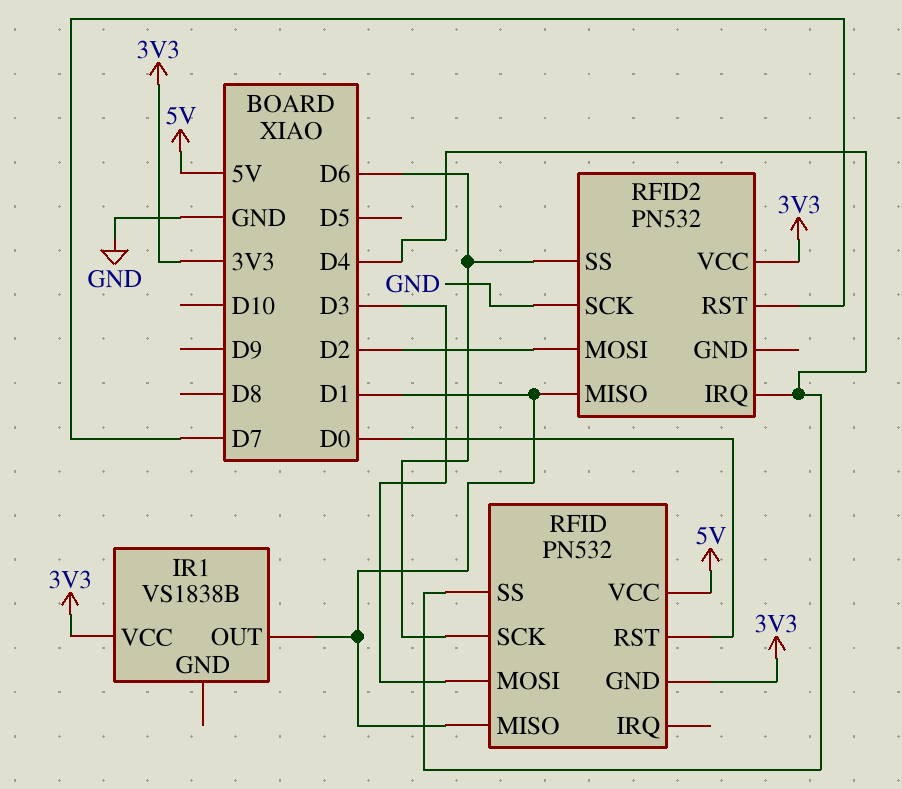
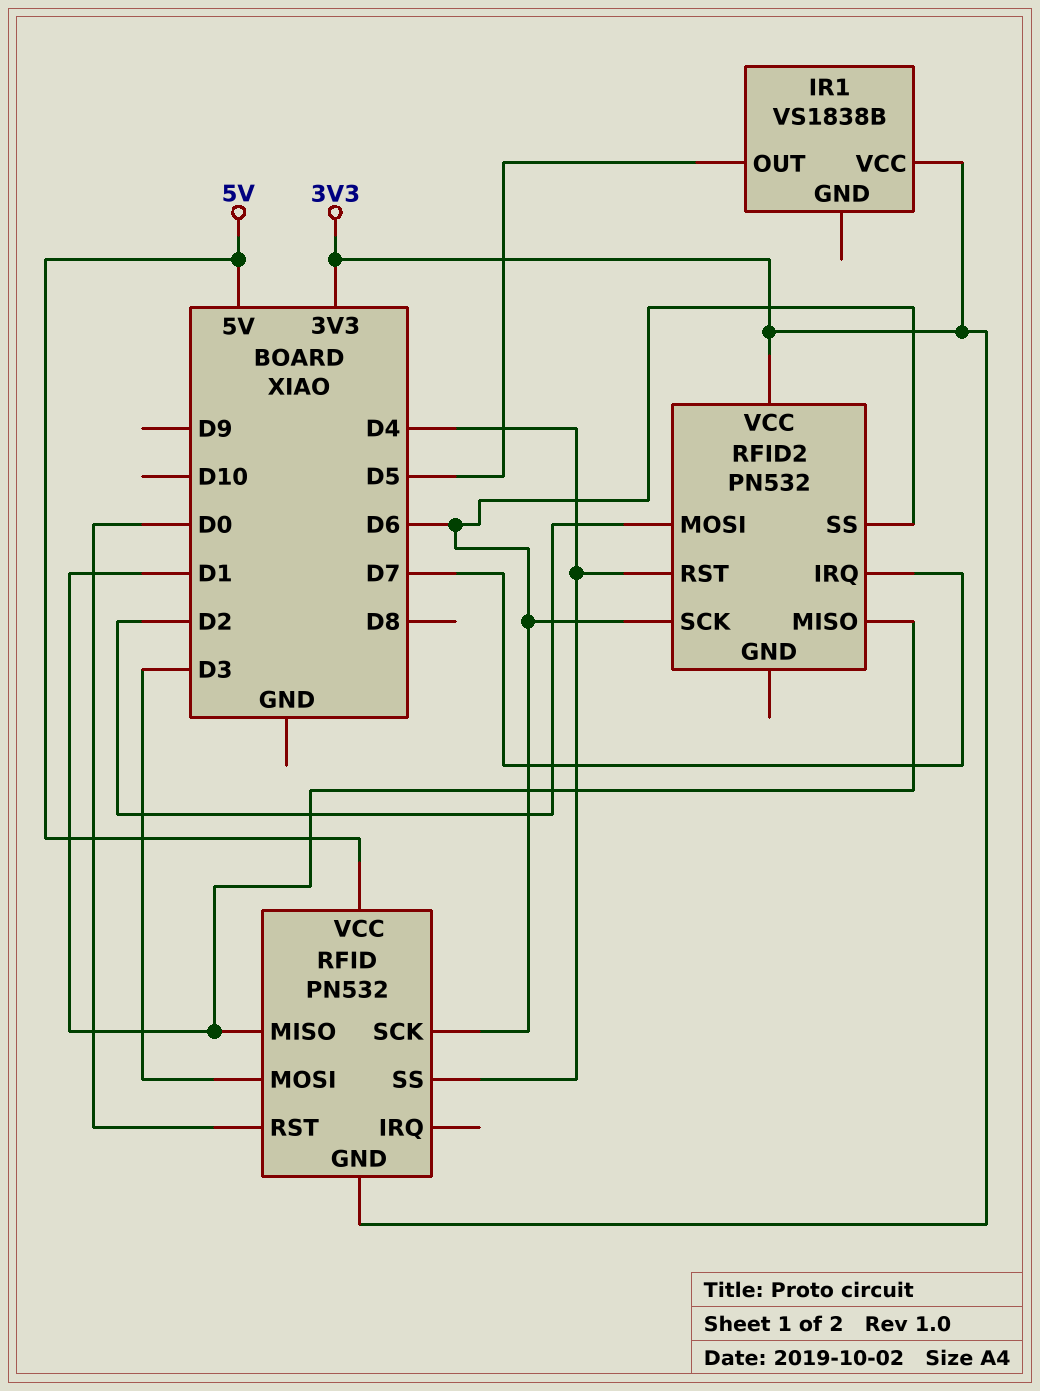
IR1 pin OUT: D1 -> D5
RFID2 pin IRQ: D4 -> D7
RFID2 pin RST: D7 -> D4
RFID2 pin SCK: GND -> D6

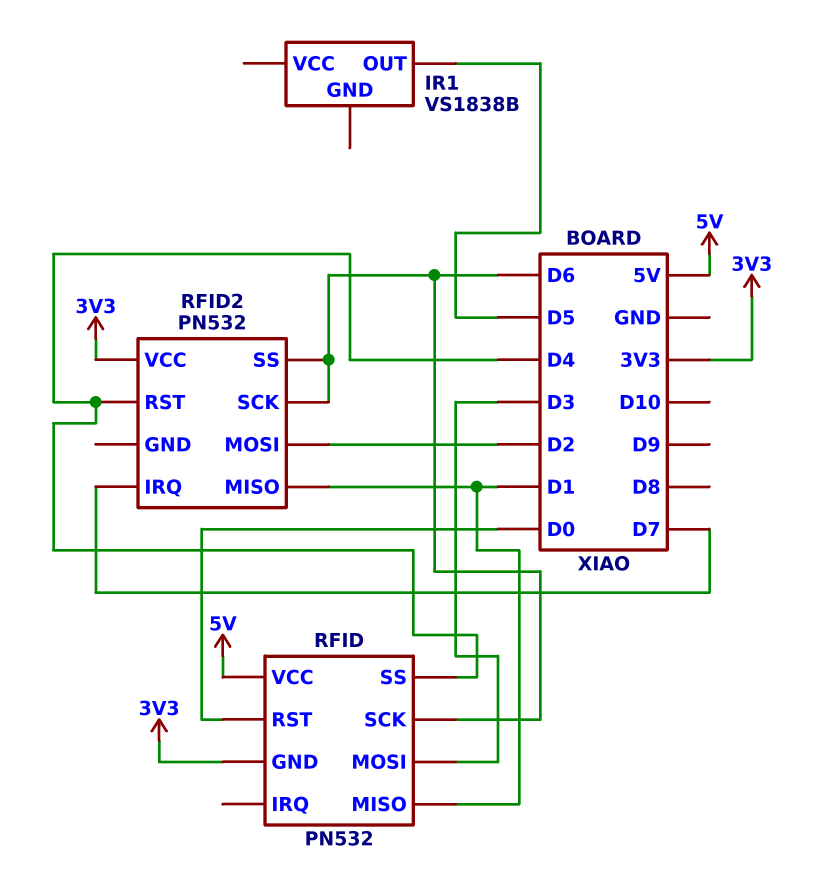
IR1 pin VCC: 3V3 -> none

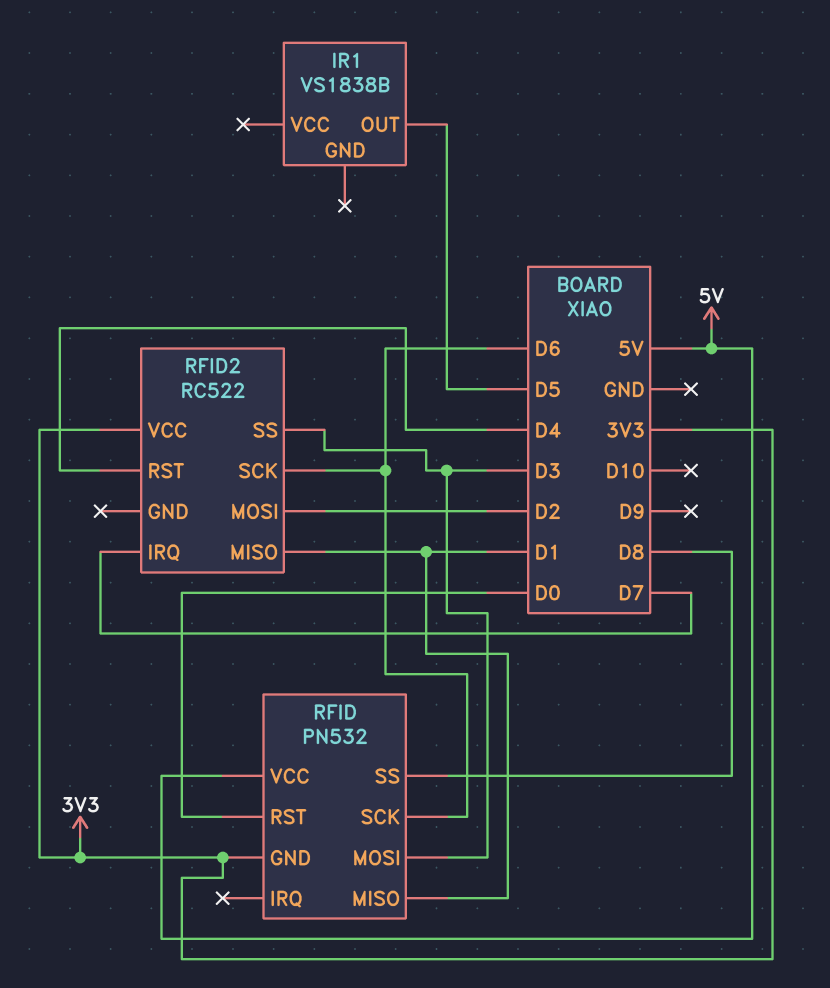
RFID pin SS: D4 -> D8
RFID2: PN532 -> RC522
RFID2 pin SS: D6 -> D3

